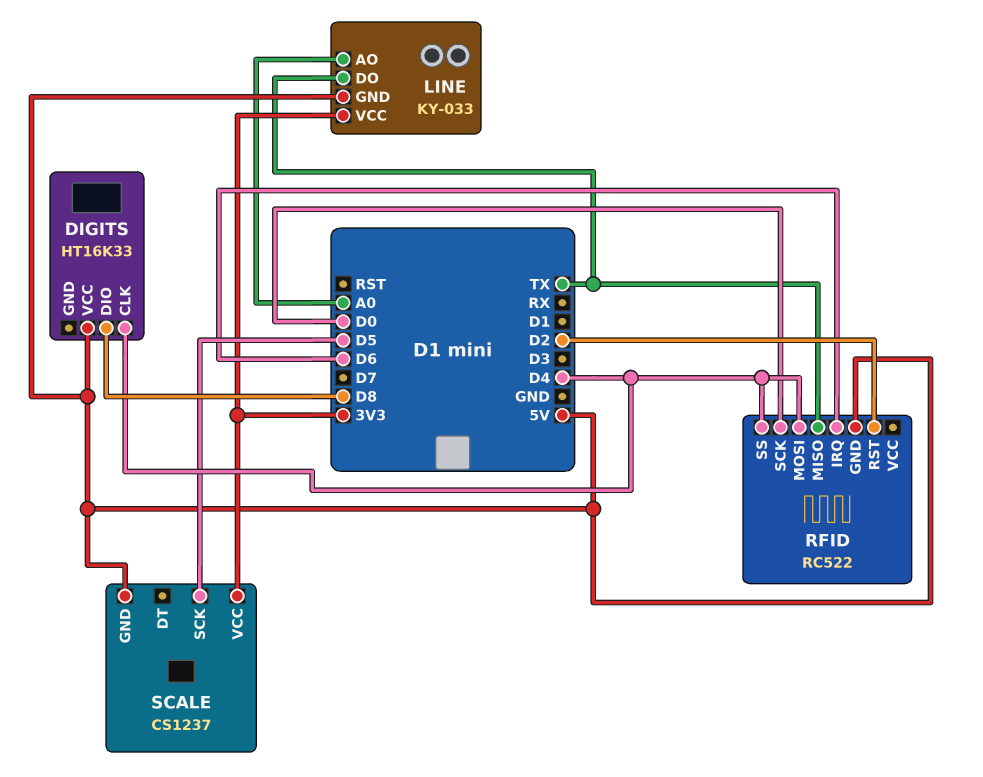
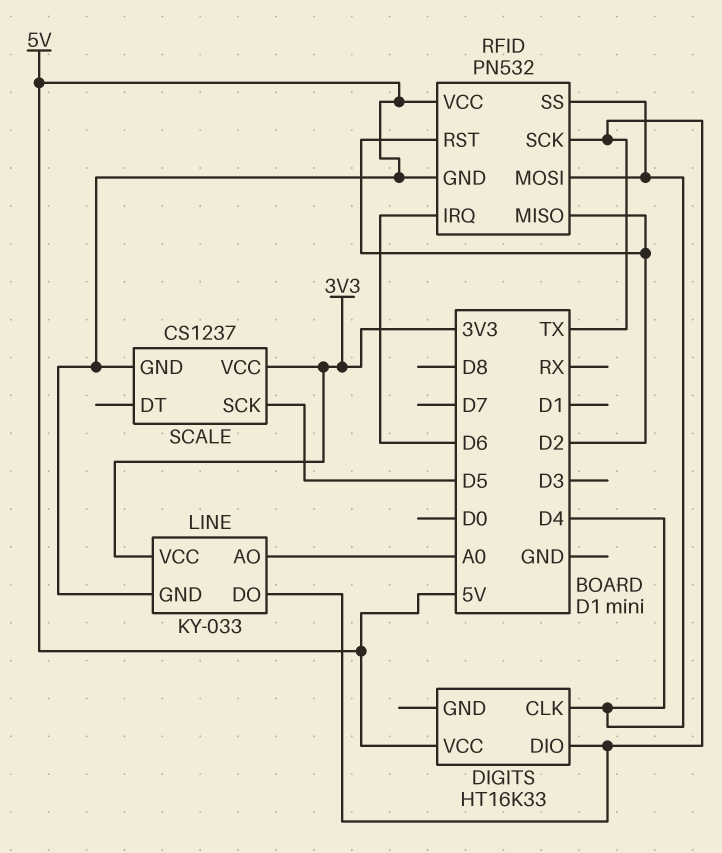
DIGITS pin DIO: D8 -> TX
RFID: RC522 -> PN532
RFID pin MISO: TX -> D2
RFID pin SCK: D0 -> TX
RFID pin VCC: none -> 5V

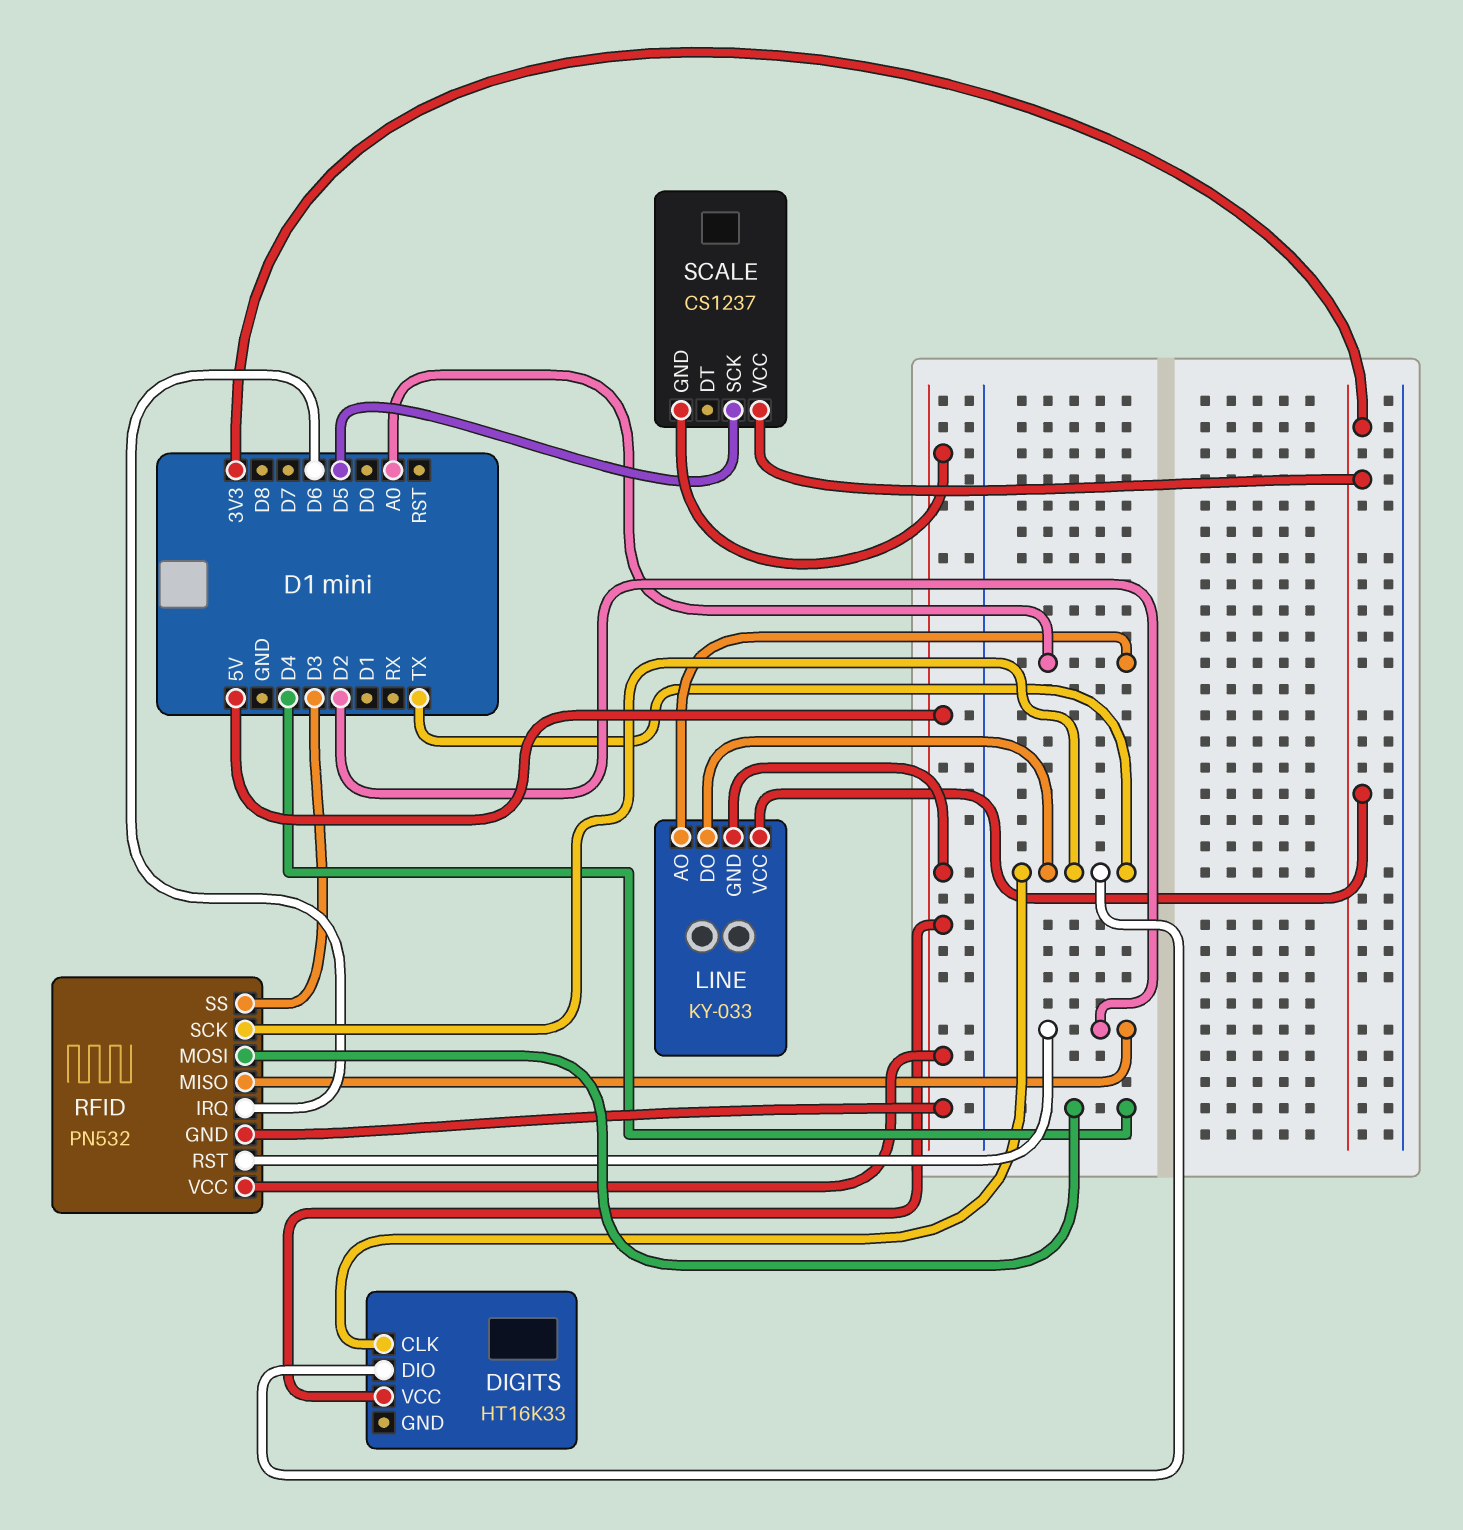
DIGITS pin CLK: D4 -> TX
RFID pin SS: D4 -> D3

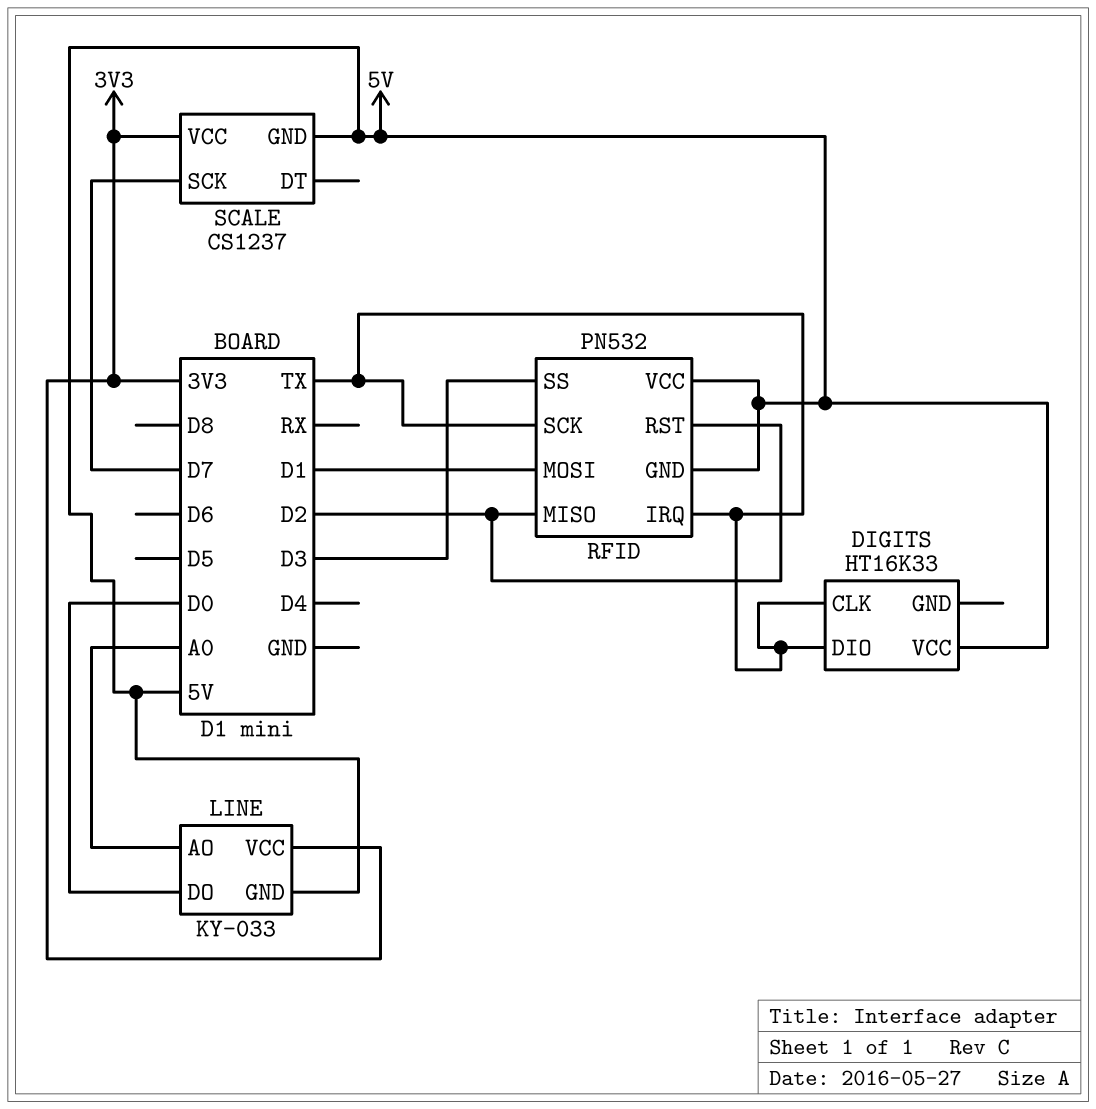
LINE pin DO: TX -> D0
RFID pin IRQ: D6 -> TX
RFID pin MOSI: D4 -> D1
SCALE pin SCK: D5 -> D7

